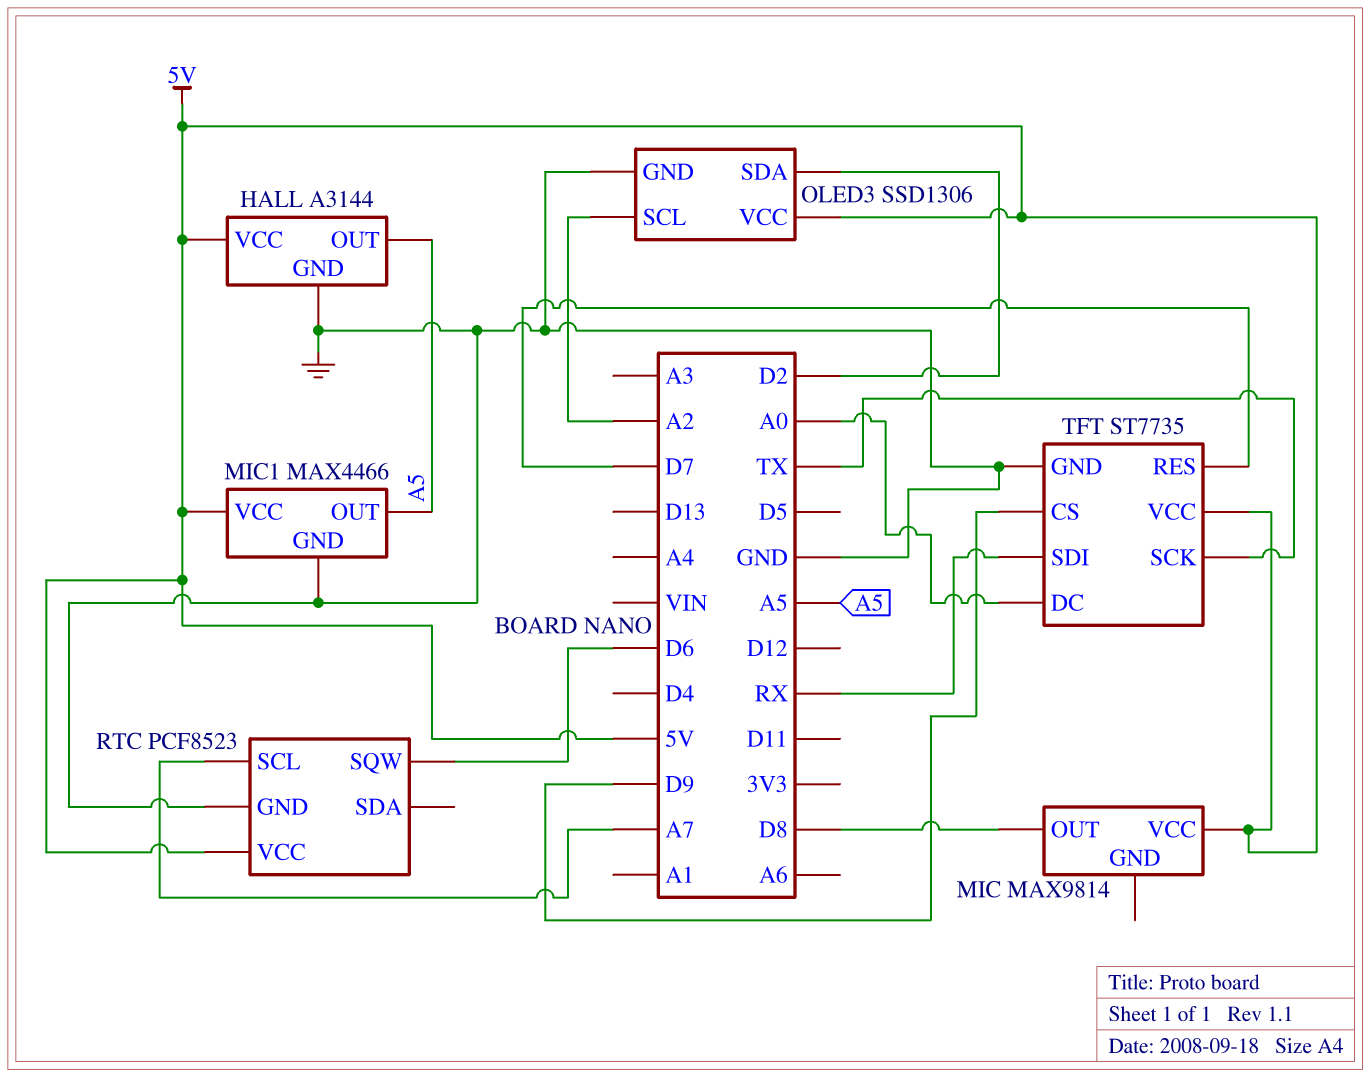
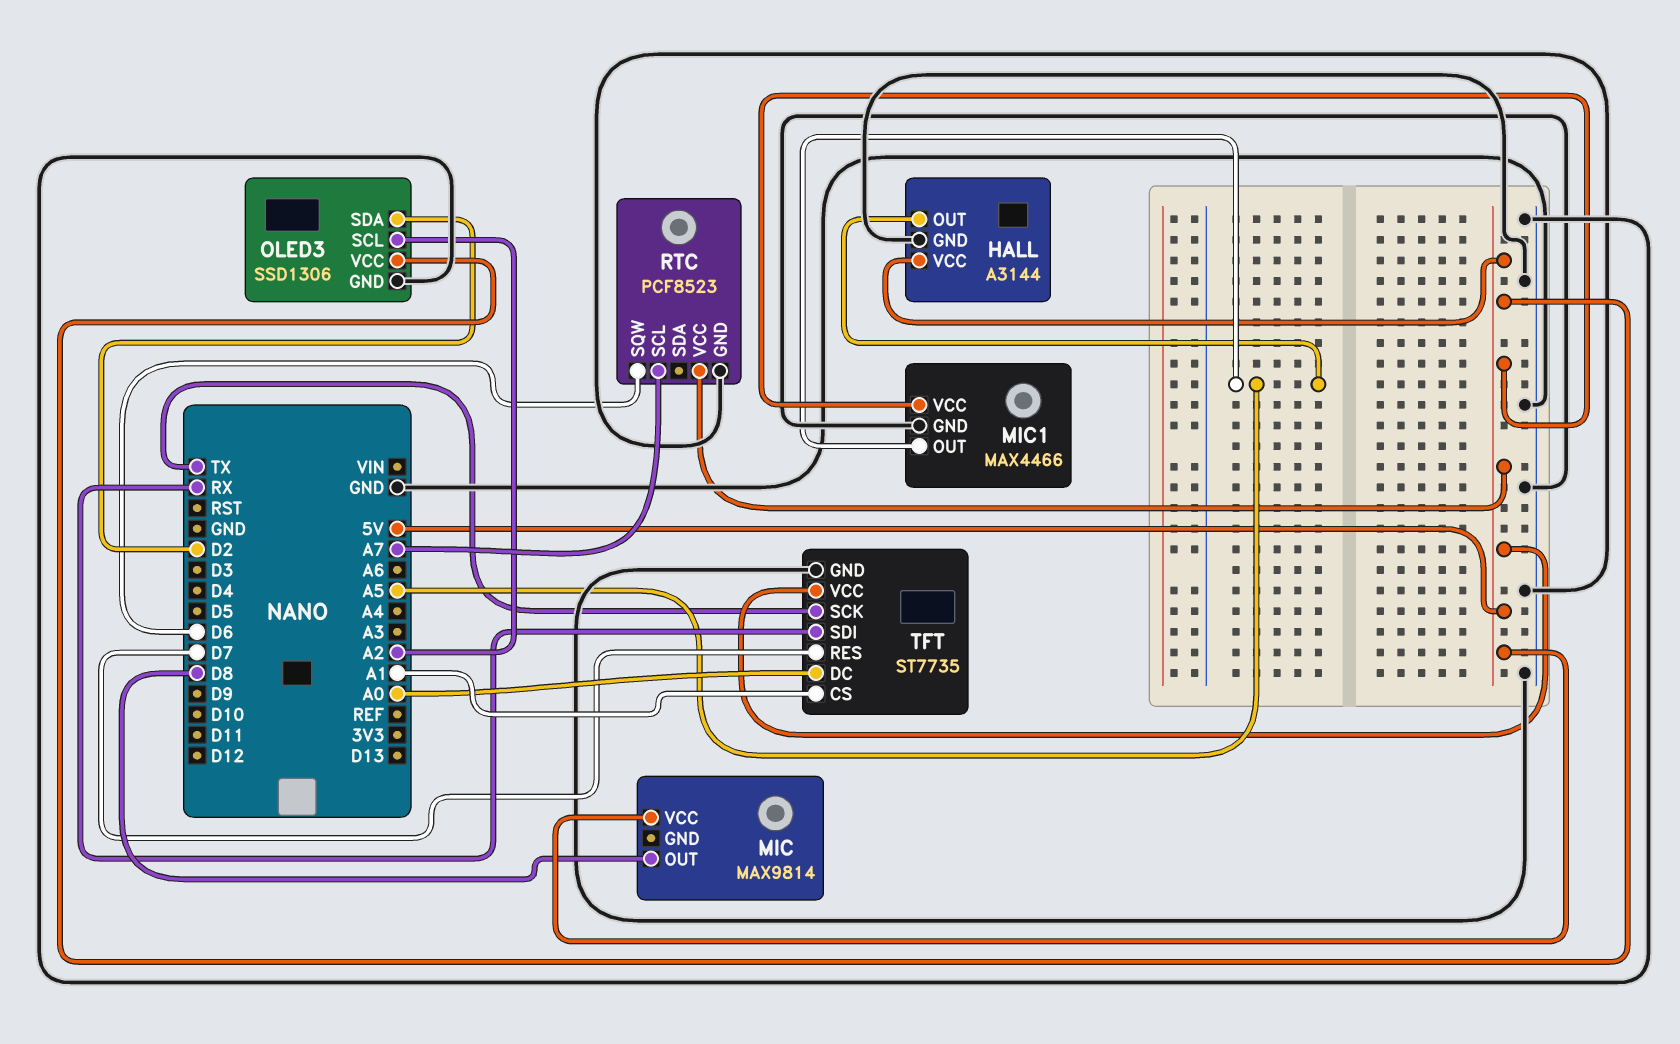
TFT pin CS: D9 -> A1

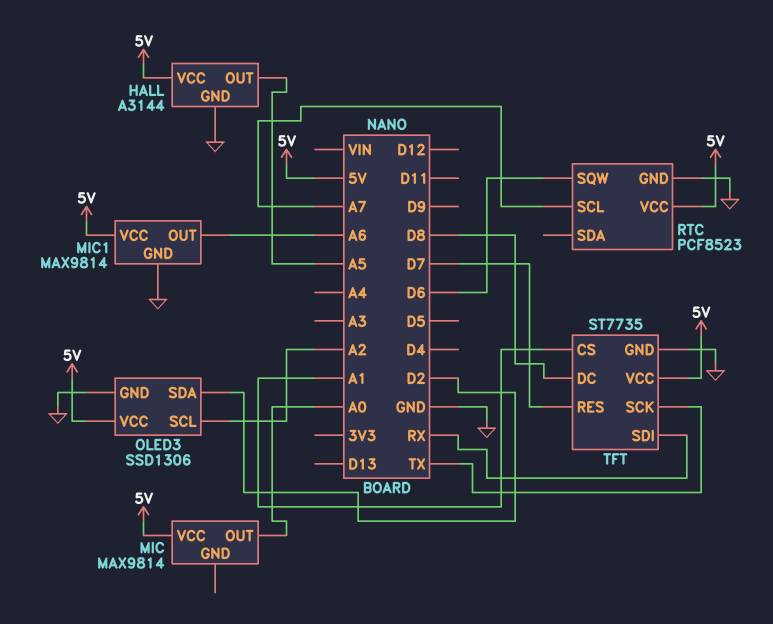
MIC pin OUT: D8 -> A0
MIC1: MAX4466 -> MAX9814
MIC1 pin OUT: A5 -> A6
TFT pin DC: A0 -> D8

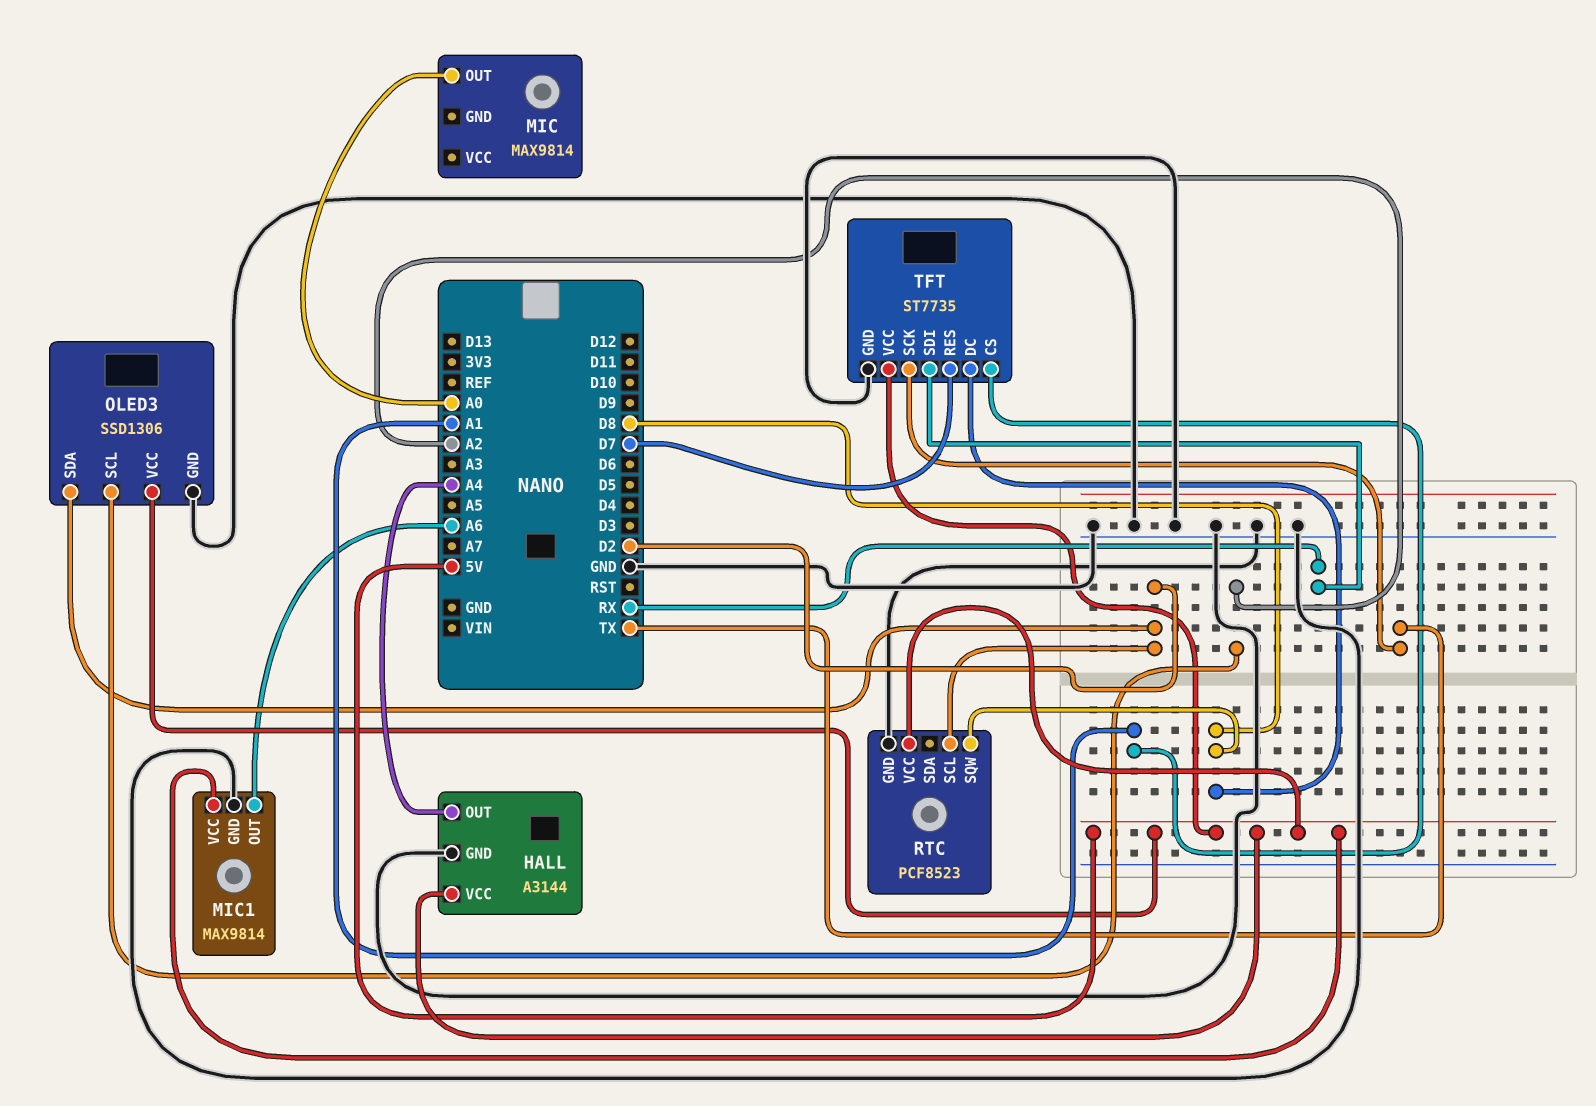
HALL pin OUT: A5 -> A4
MIC pin VCC: 5V -> none
RTC pin SCL: A7 -> D2
RTC pin SQW: D6 -> D8

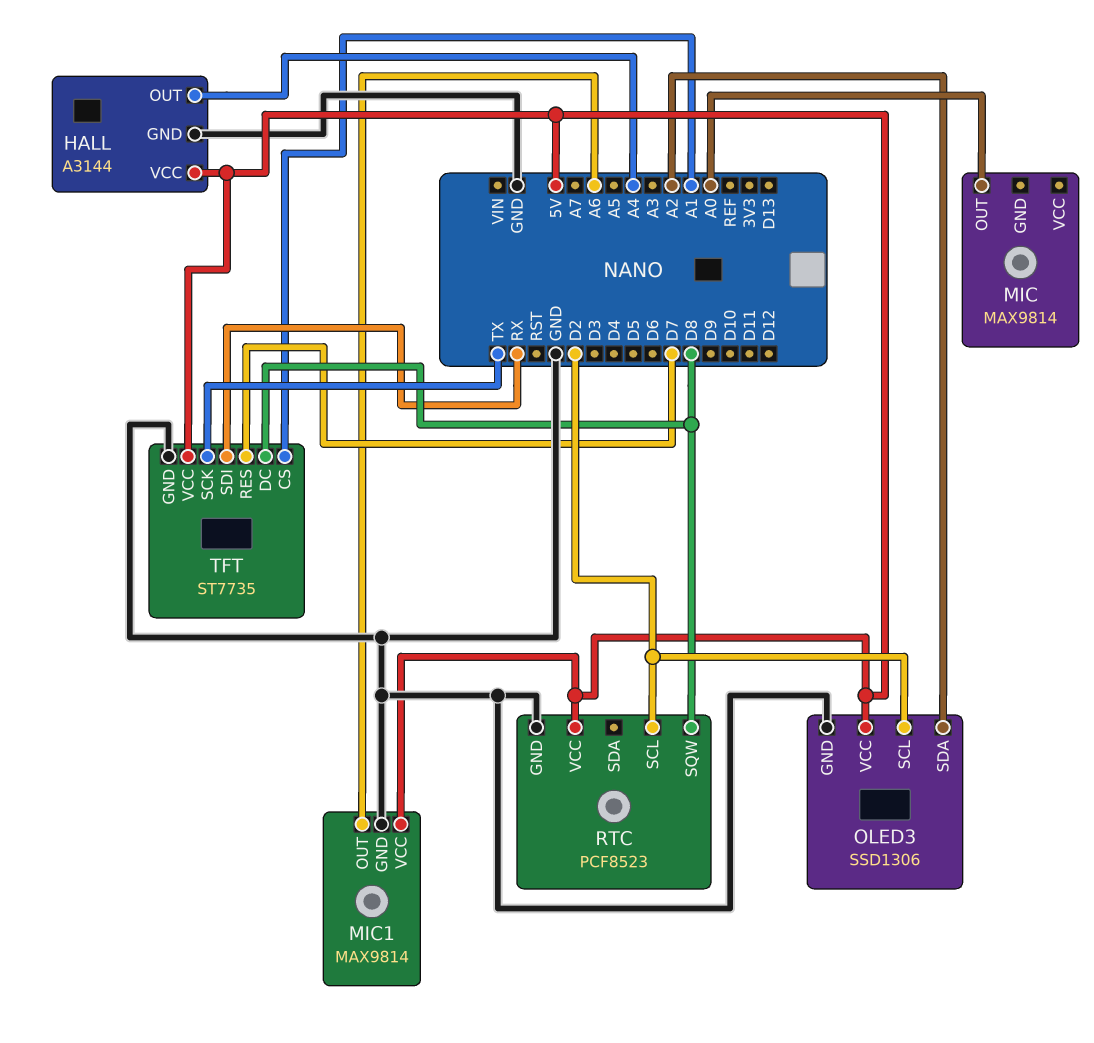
OLED3 pin SCL: A2 -> D2
OLED3 pin SDA: D2 -> A2

